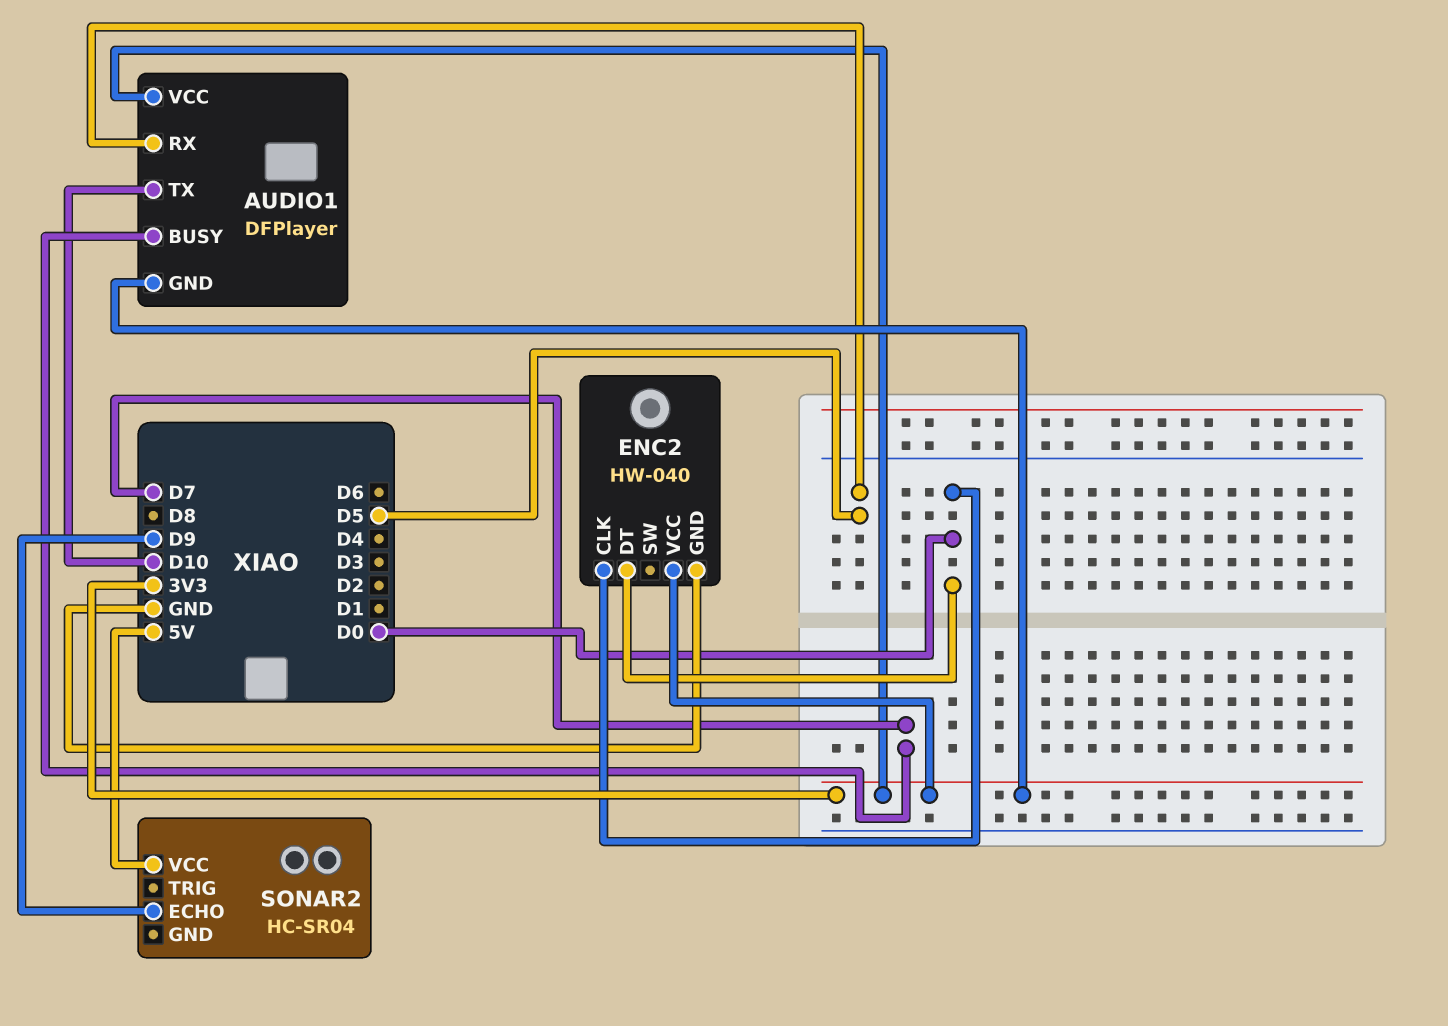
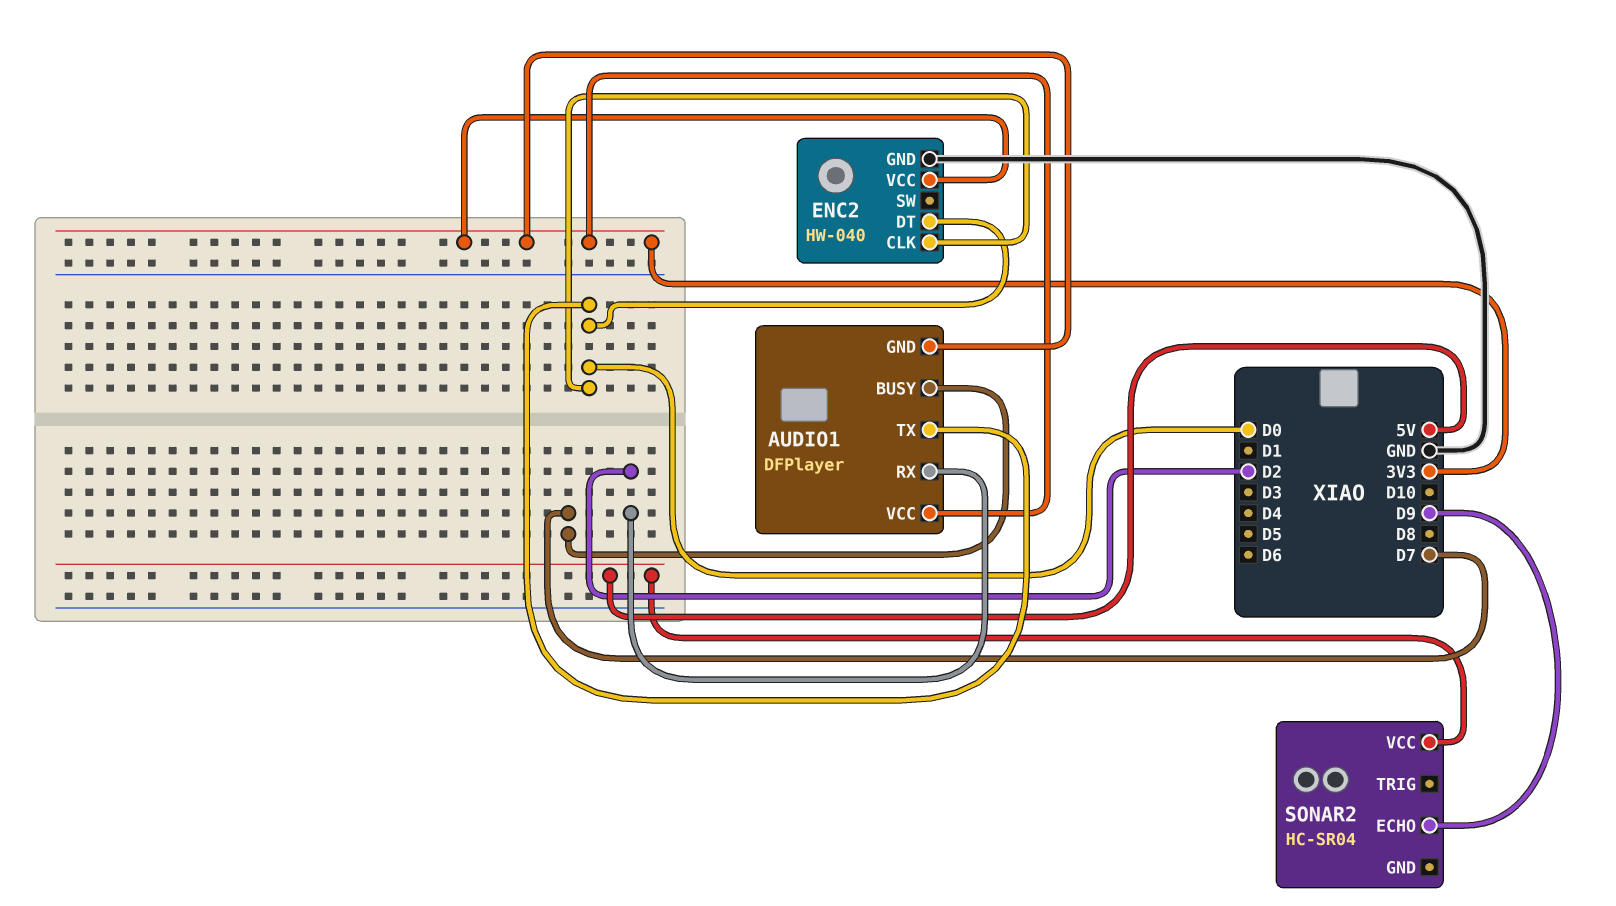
AUDIO1 pin RX: D5 -> D2
AUDIO1 pin TX: D10 -> D0

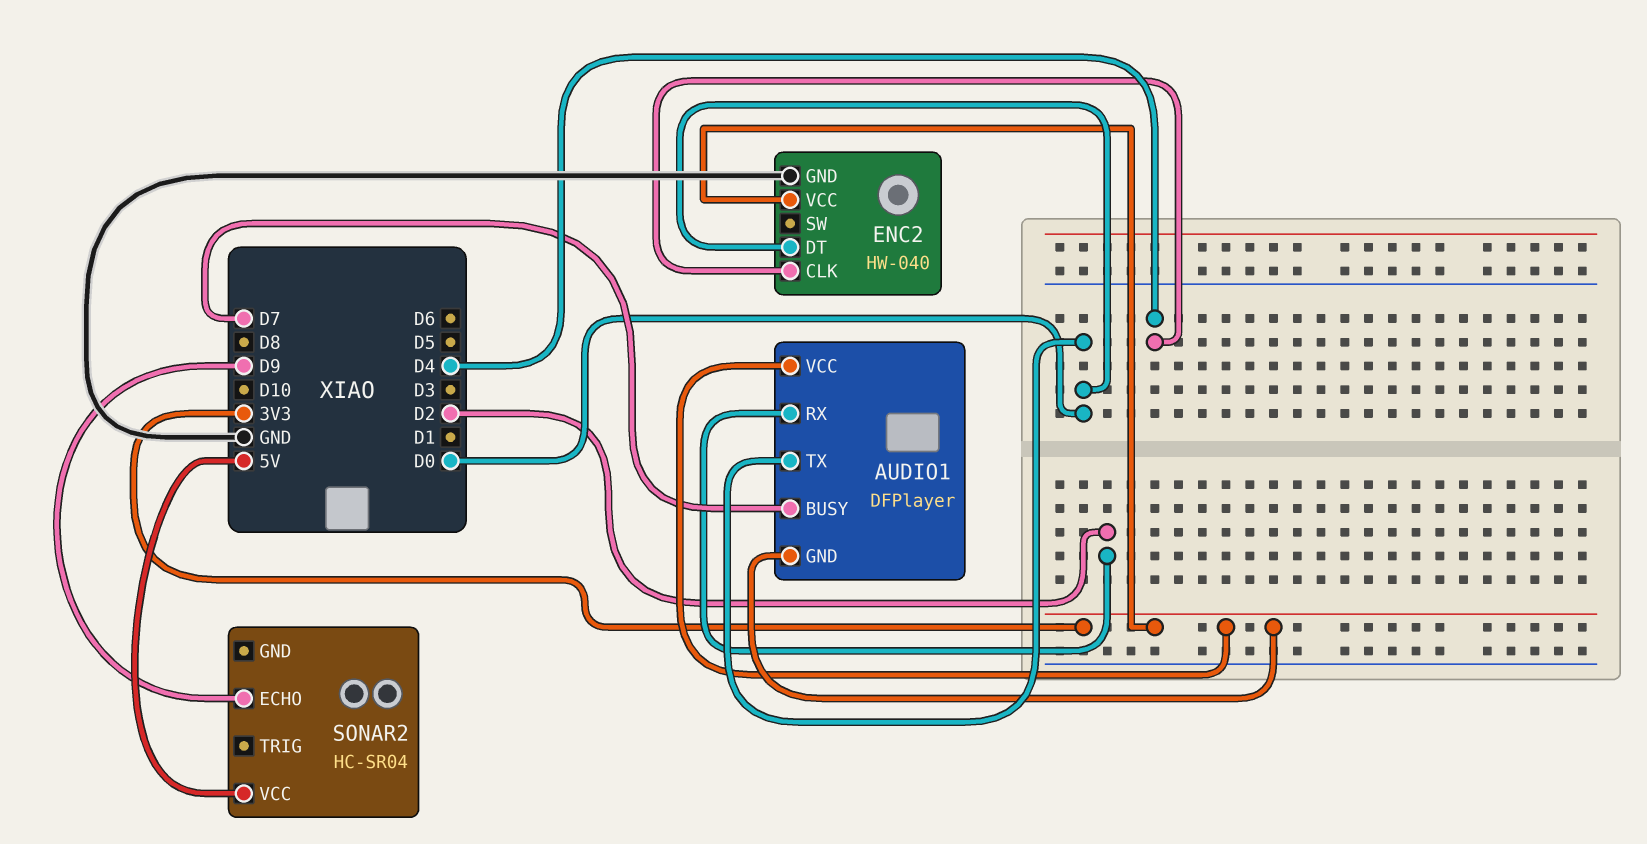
ENC2 pin CLK: D0 -> D4

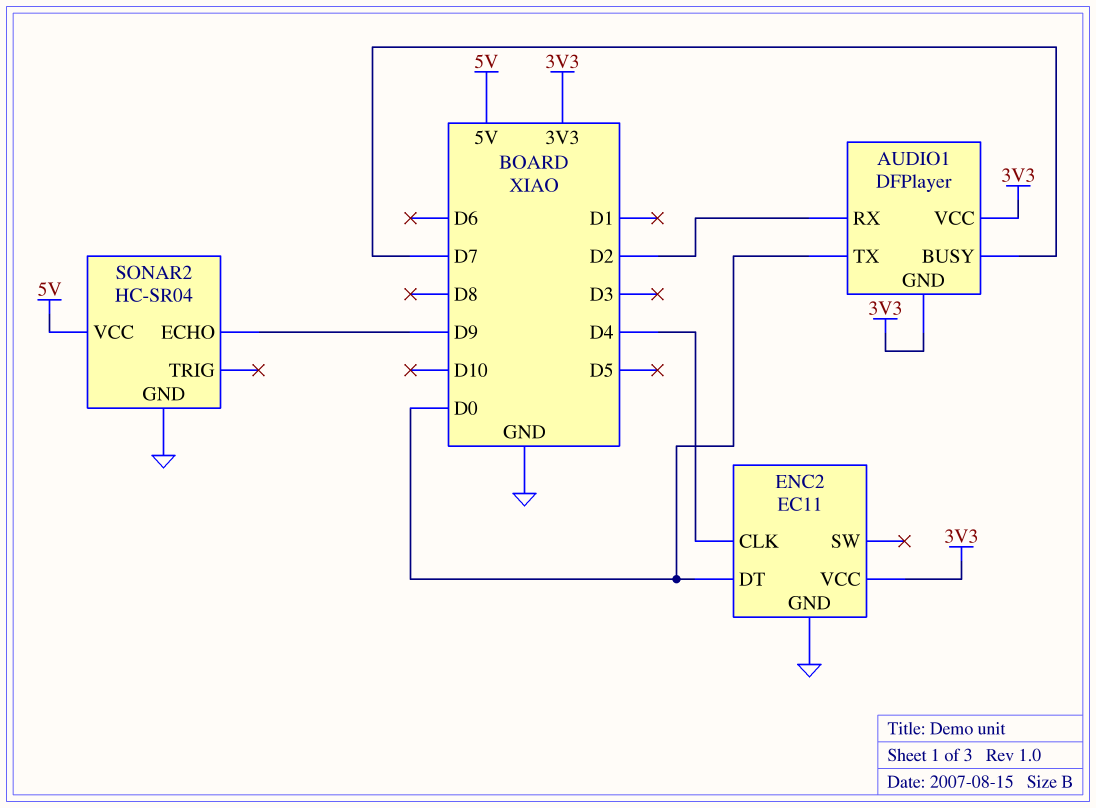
ENC2: HW-040 -> EC11
SONAR2 pin GND: none -> GND

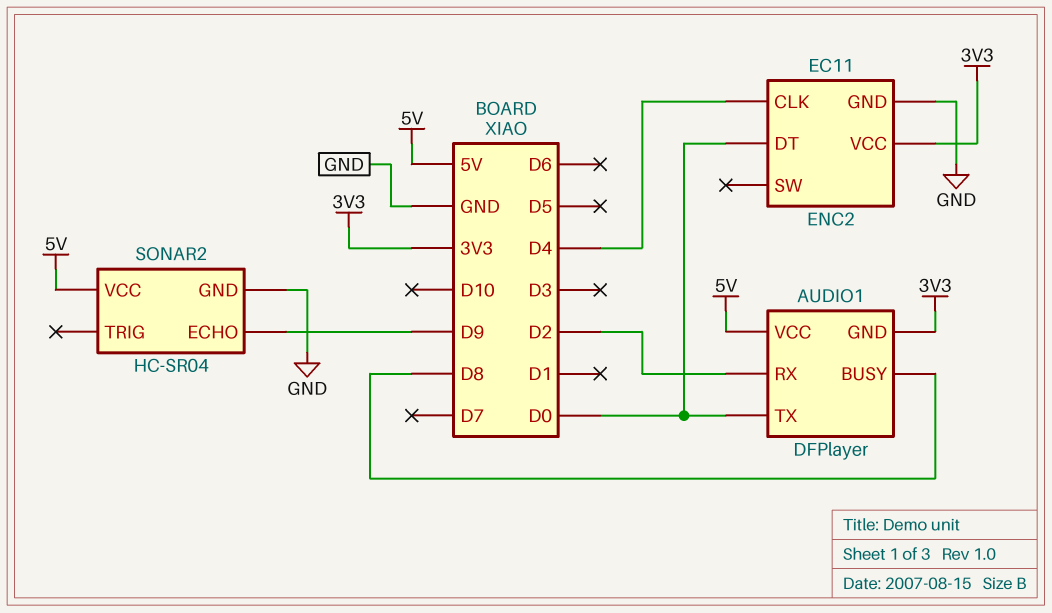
AUDIO1 pin BUSY: D7 -> D8
AUDIO1 pin VCC: 3V3 -> 5V

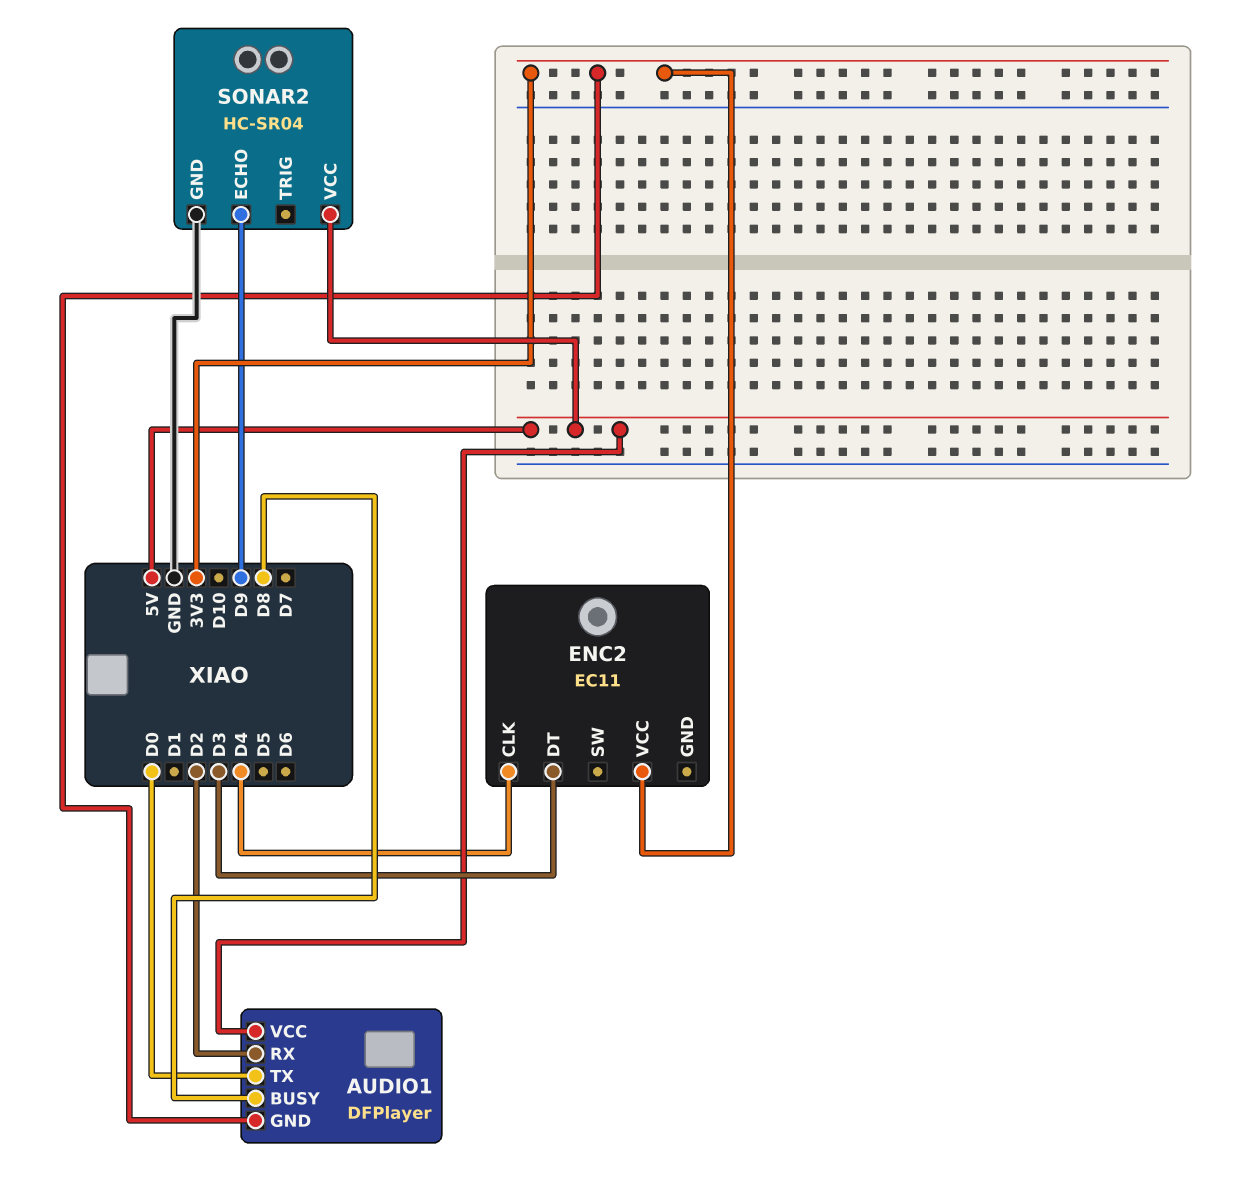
ENC2 pin DT: D0 -> D3
ENC2 pin GND: GND -> none

